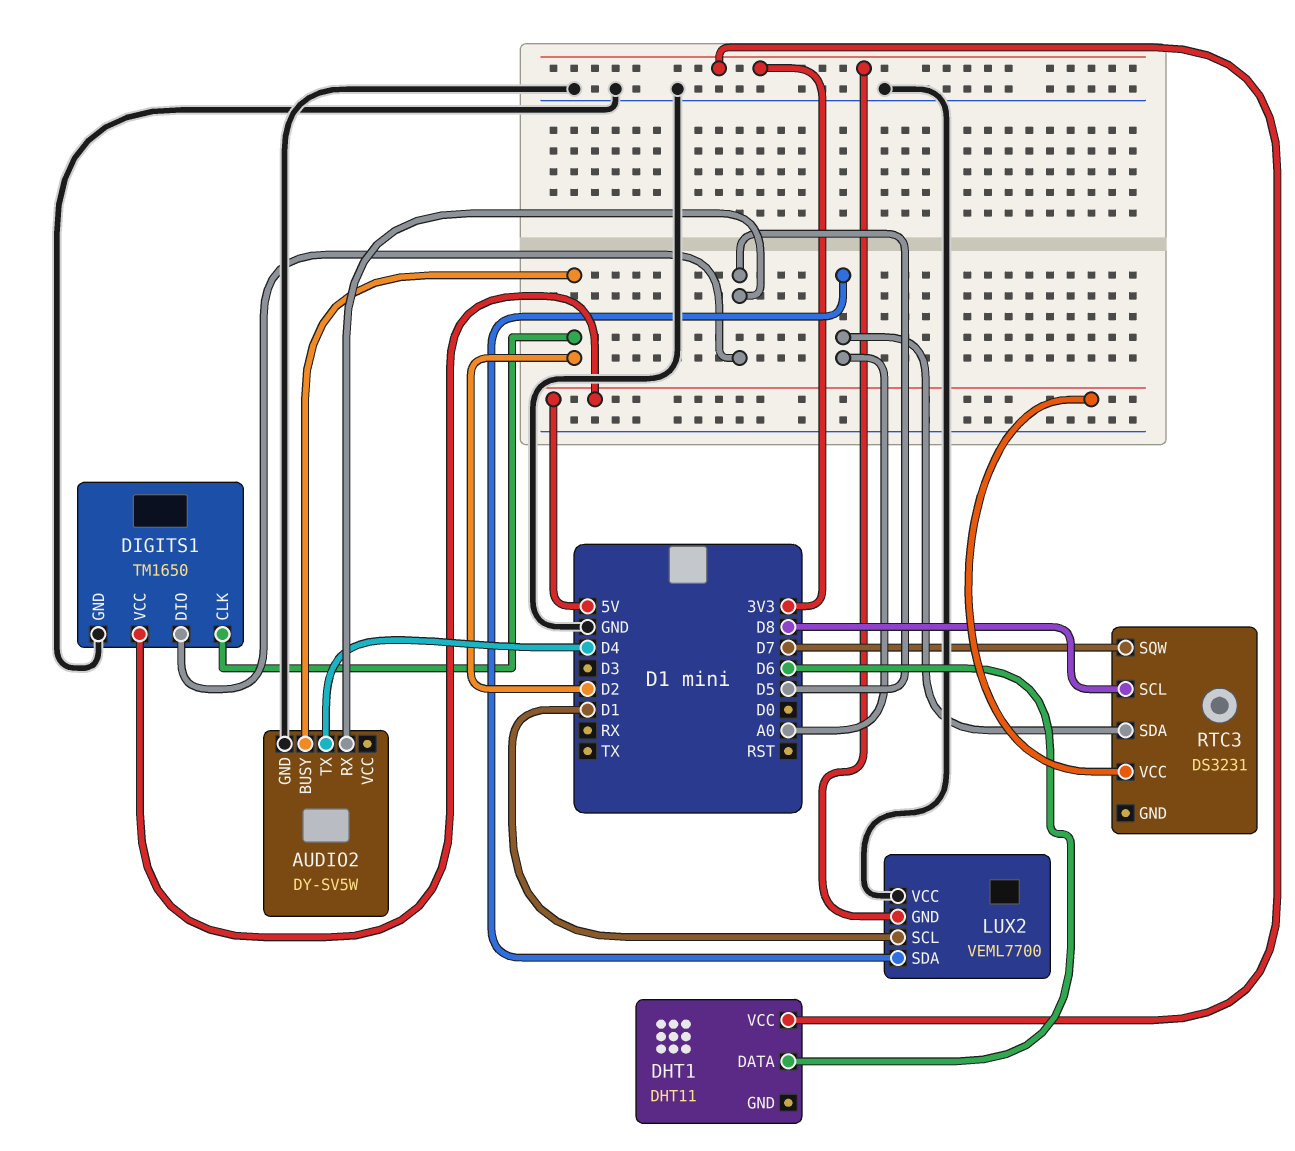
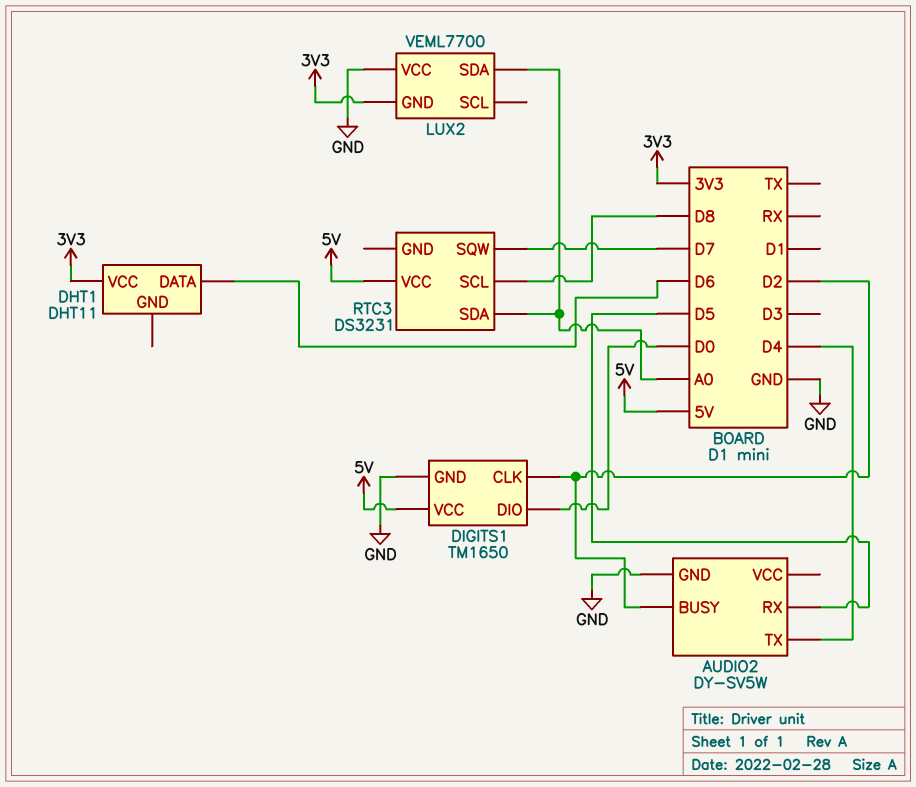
DIGITS1 pin DIO: D5 -> D0
LUX2 pin SCL: D1 -> none

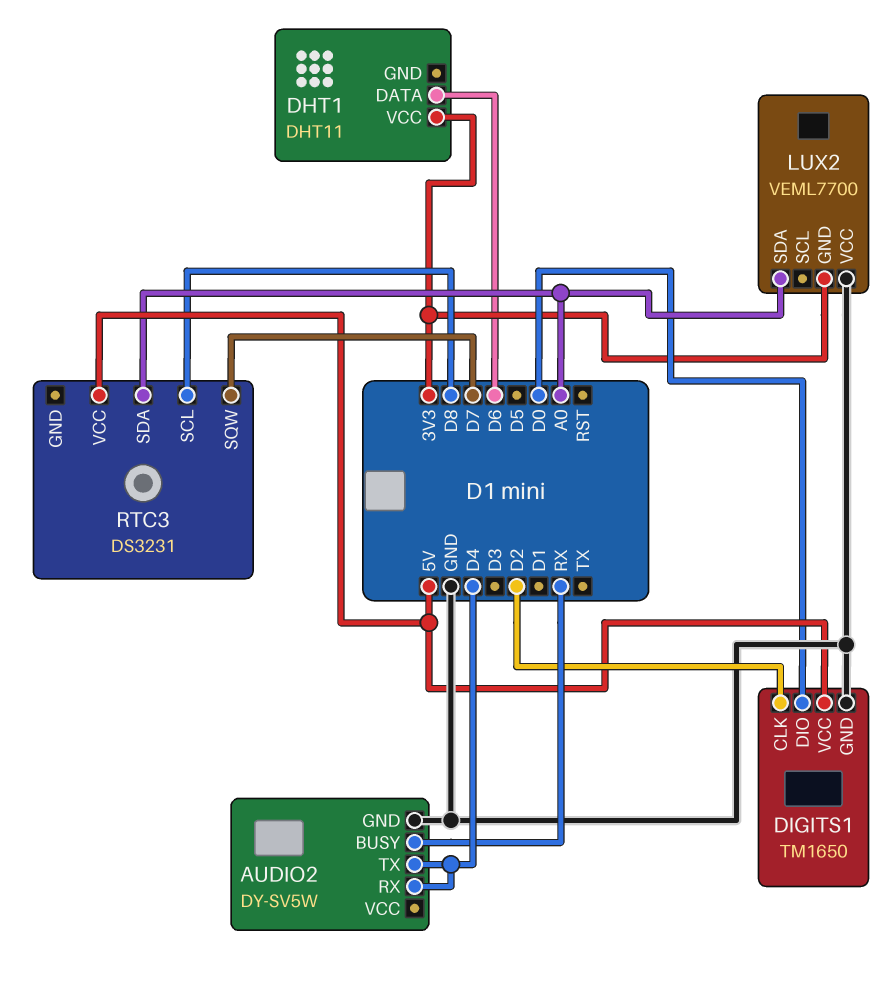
AUDIO2 pin BUSY: D2 -> RX
AUDIO2 pin RX: D5 -> D4

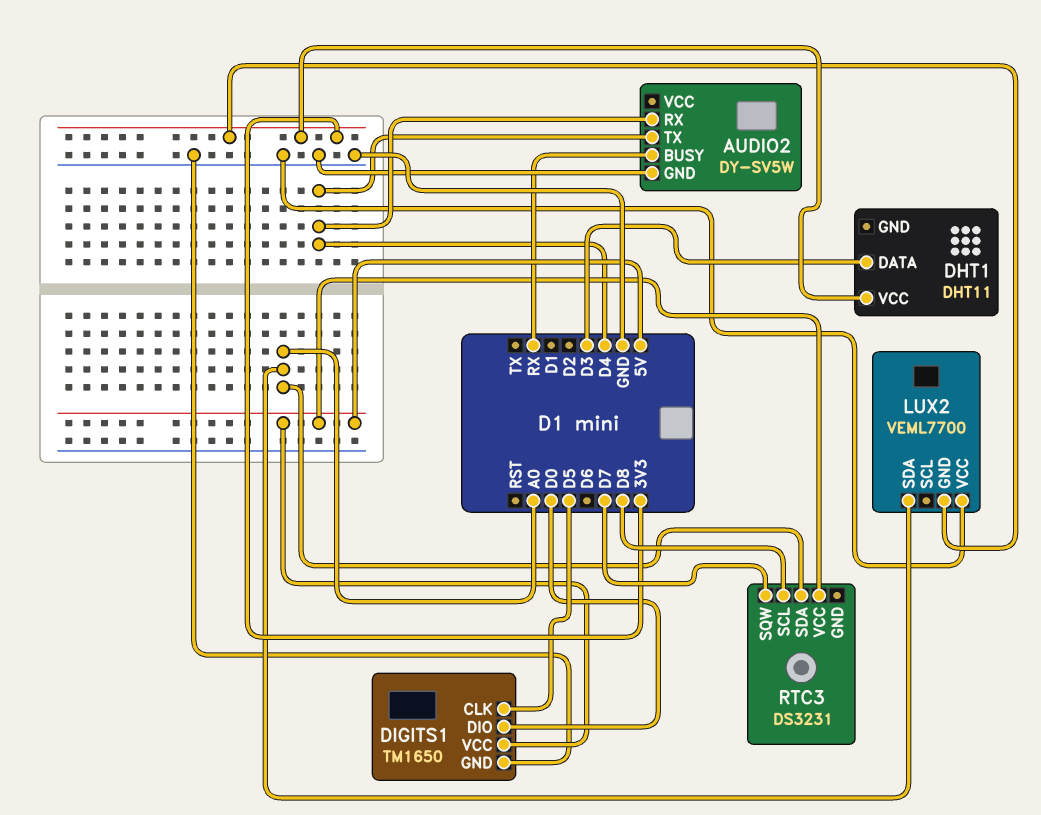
DHT1 pin DATA: D6 -> D3
DIGITS1 pin CLK: D2 -> D5

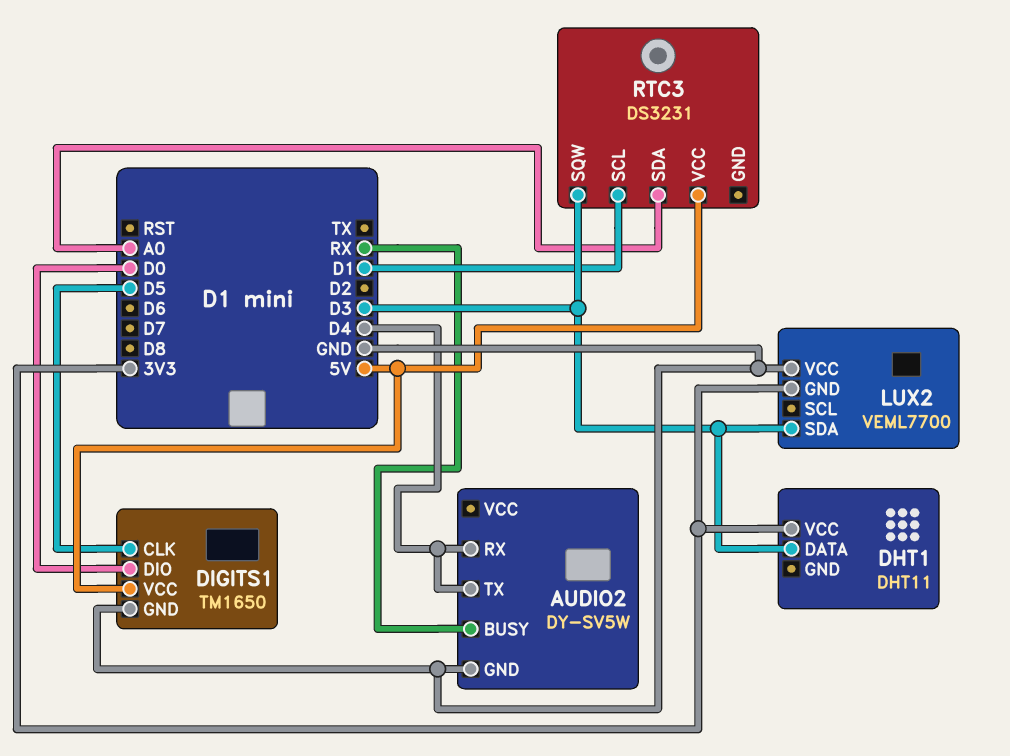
LUX2 pin SDA: A0 -> D3
RTC3 pin SCL: D8 -> D1
RTC3 pin SQW: D7 -> D3

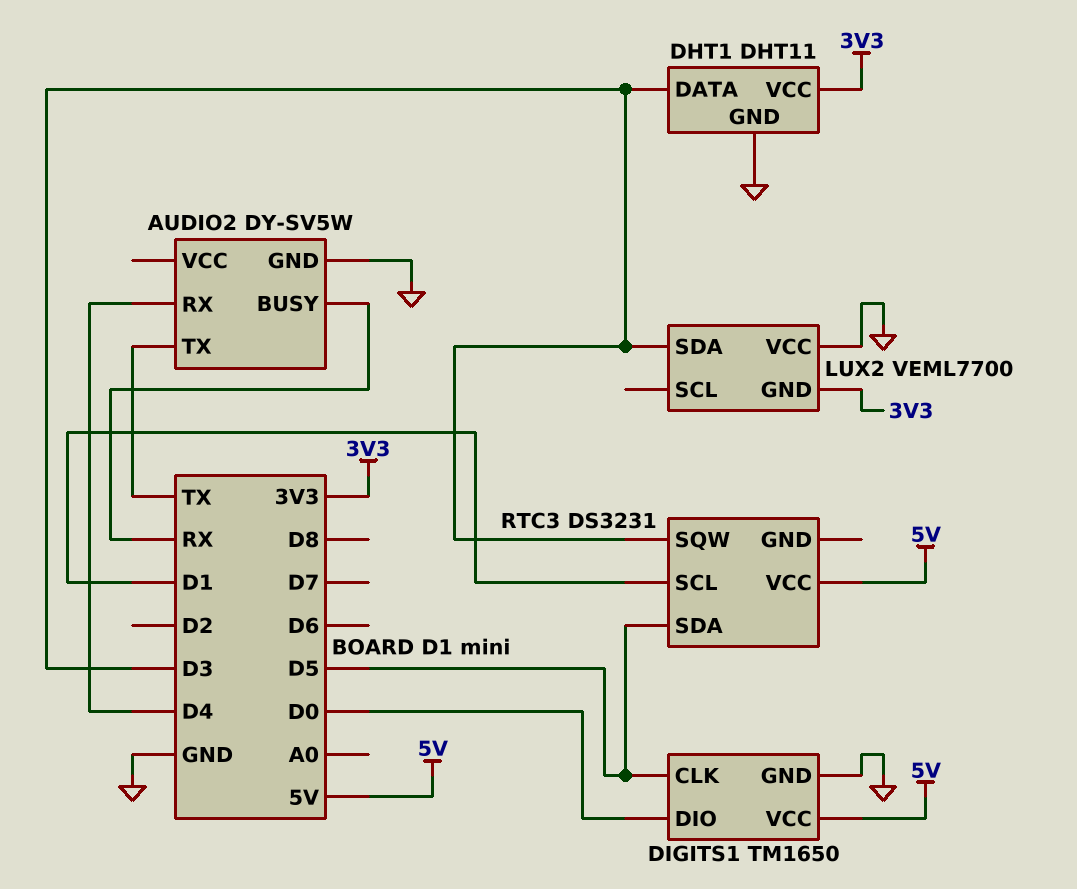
AUDIO2 pin TX: D4 -> TX
DHT1 pin GND: none -> GND
RTC3 pin SDA: A0 -> D5

